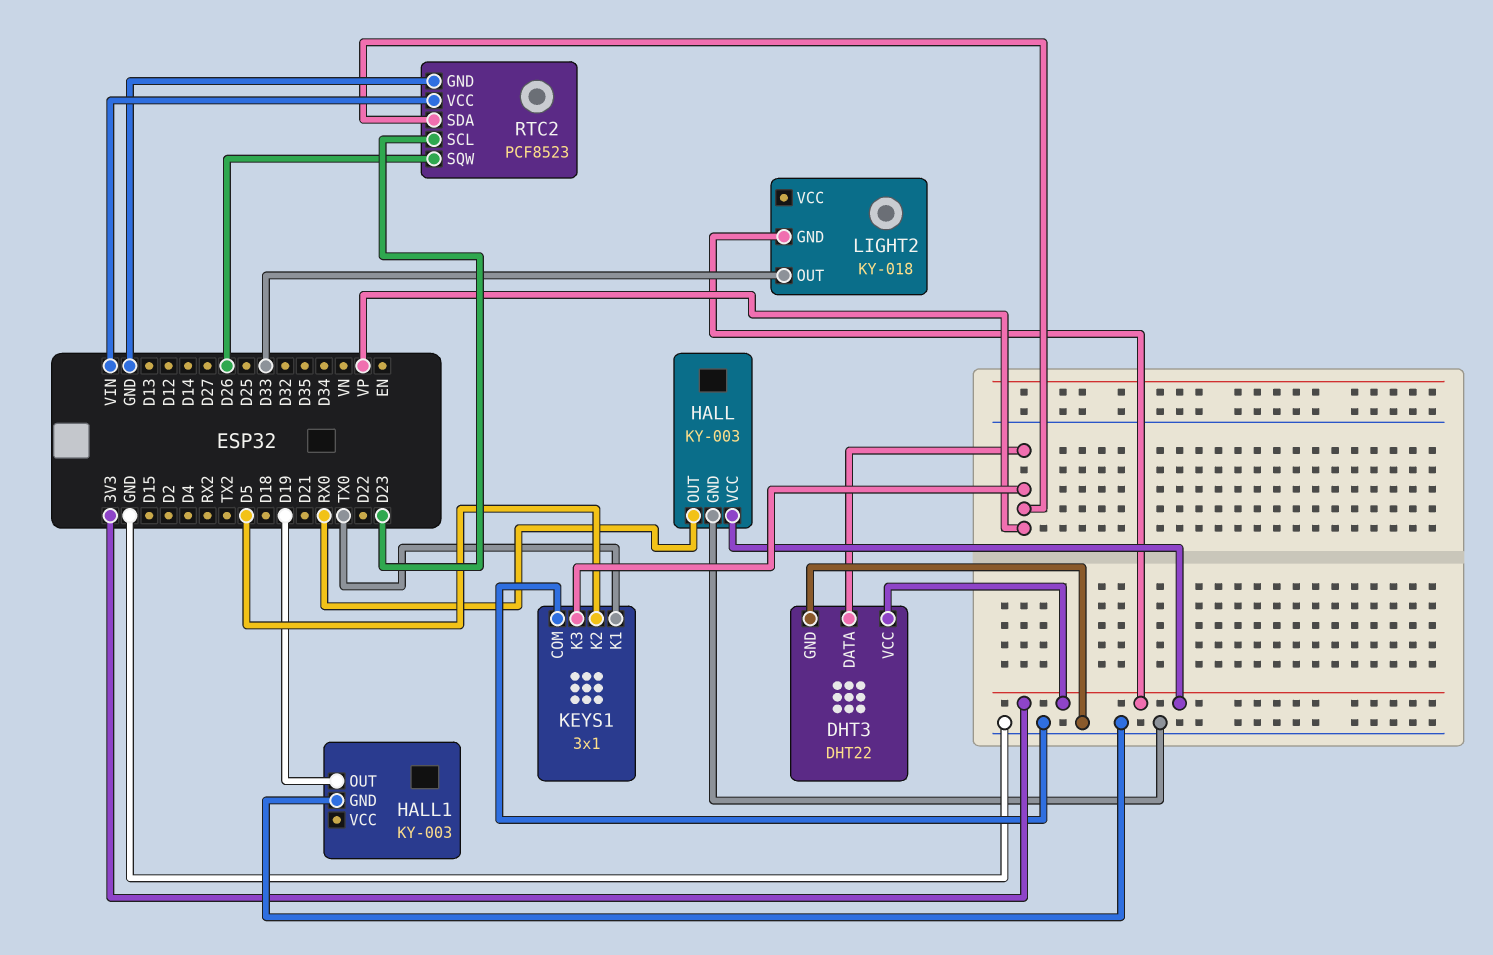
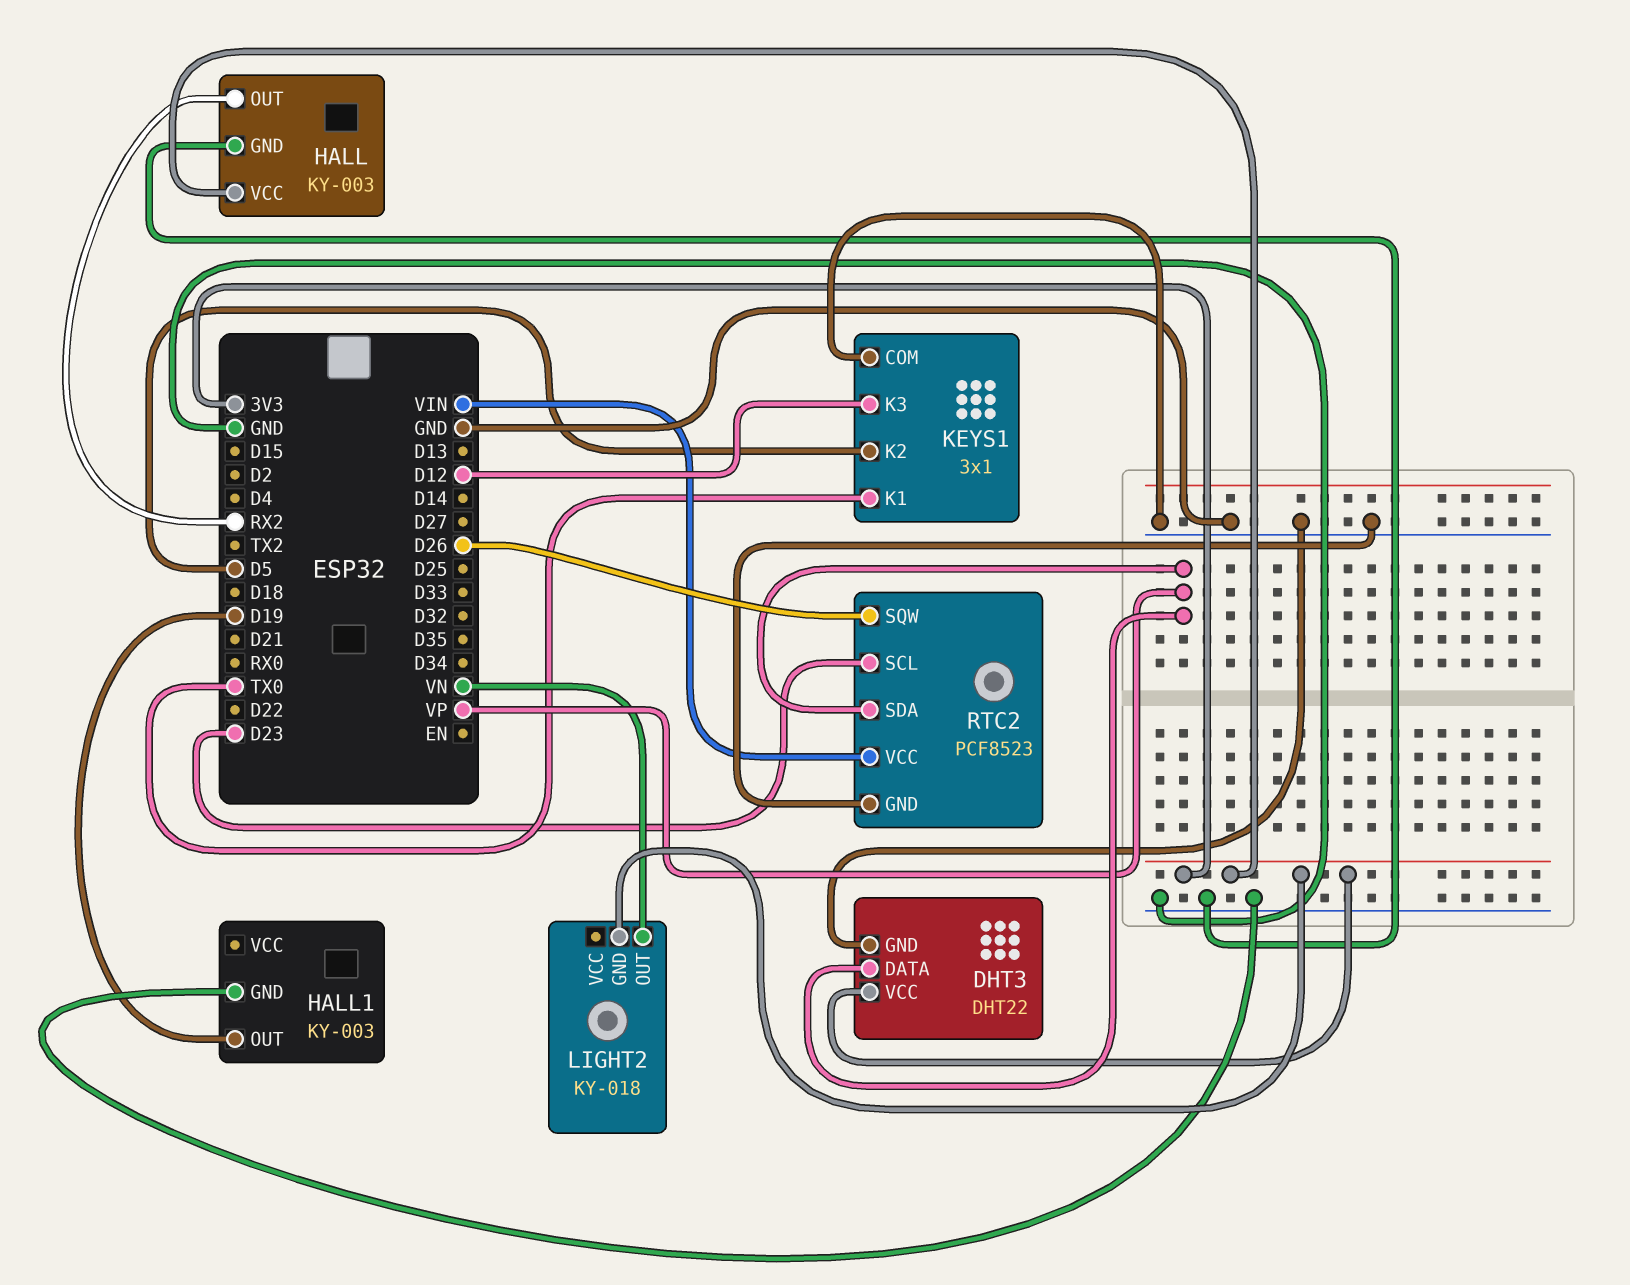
HALL pin OUT: RX0 -> RX2
KEYS1 pin K3: VP -> D12
LIGHT2 pin OUT: D33 -> VN

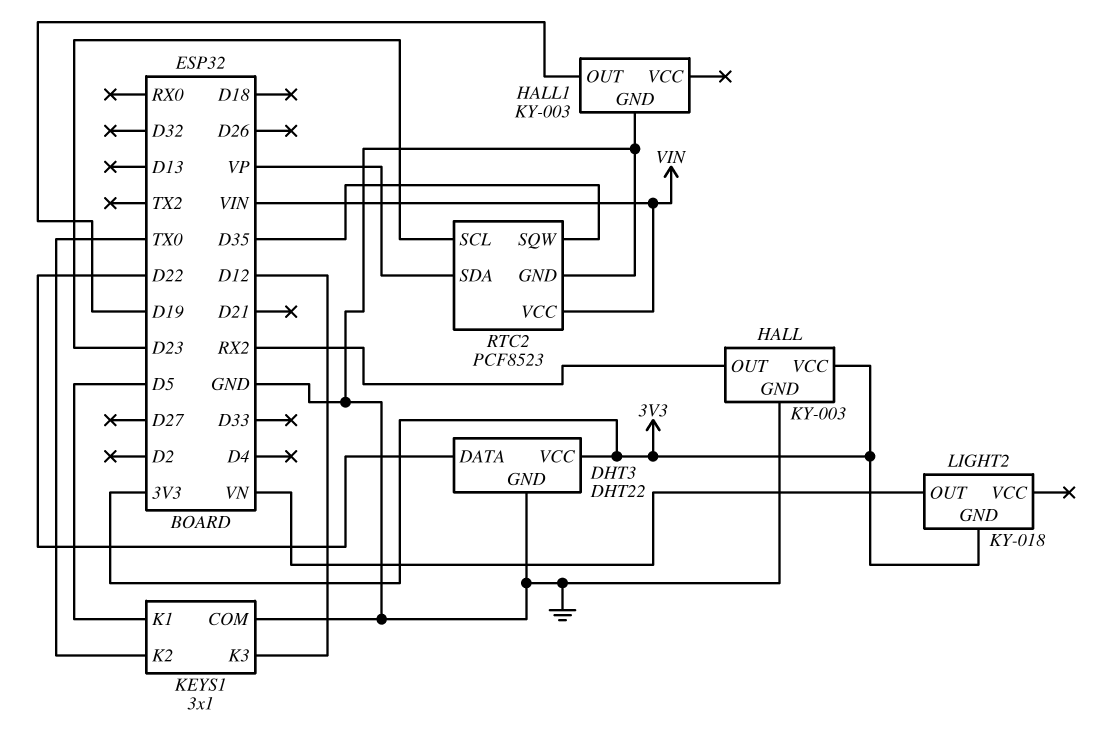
DHT3 pin DATA: VP -> D22
KEYS1 pin K1: TX0 -> D5
KEYS1 pin K2: D5 -> TX0
RTC2 pin SQW: D26 -> D35

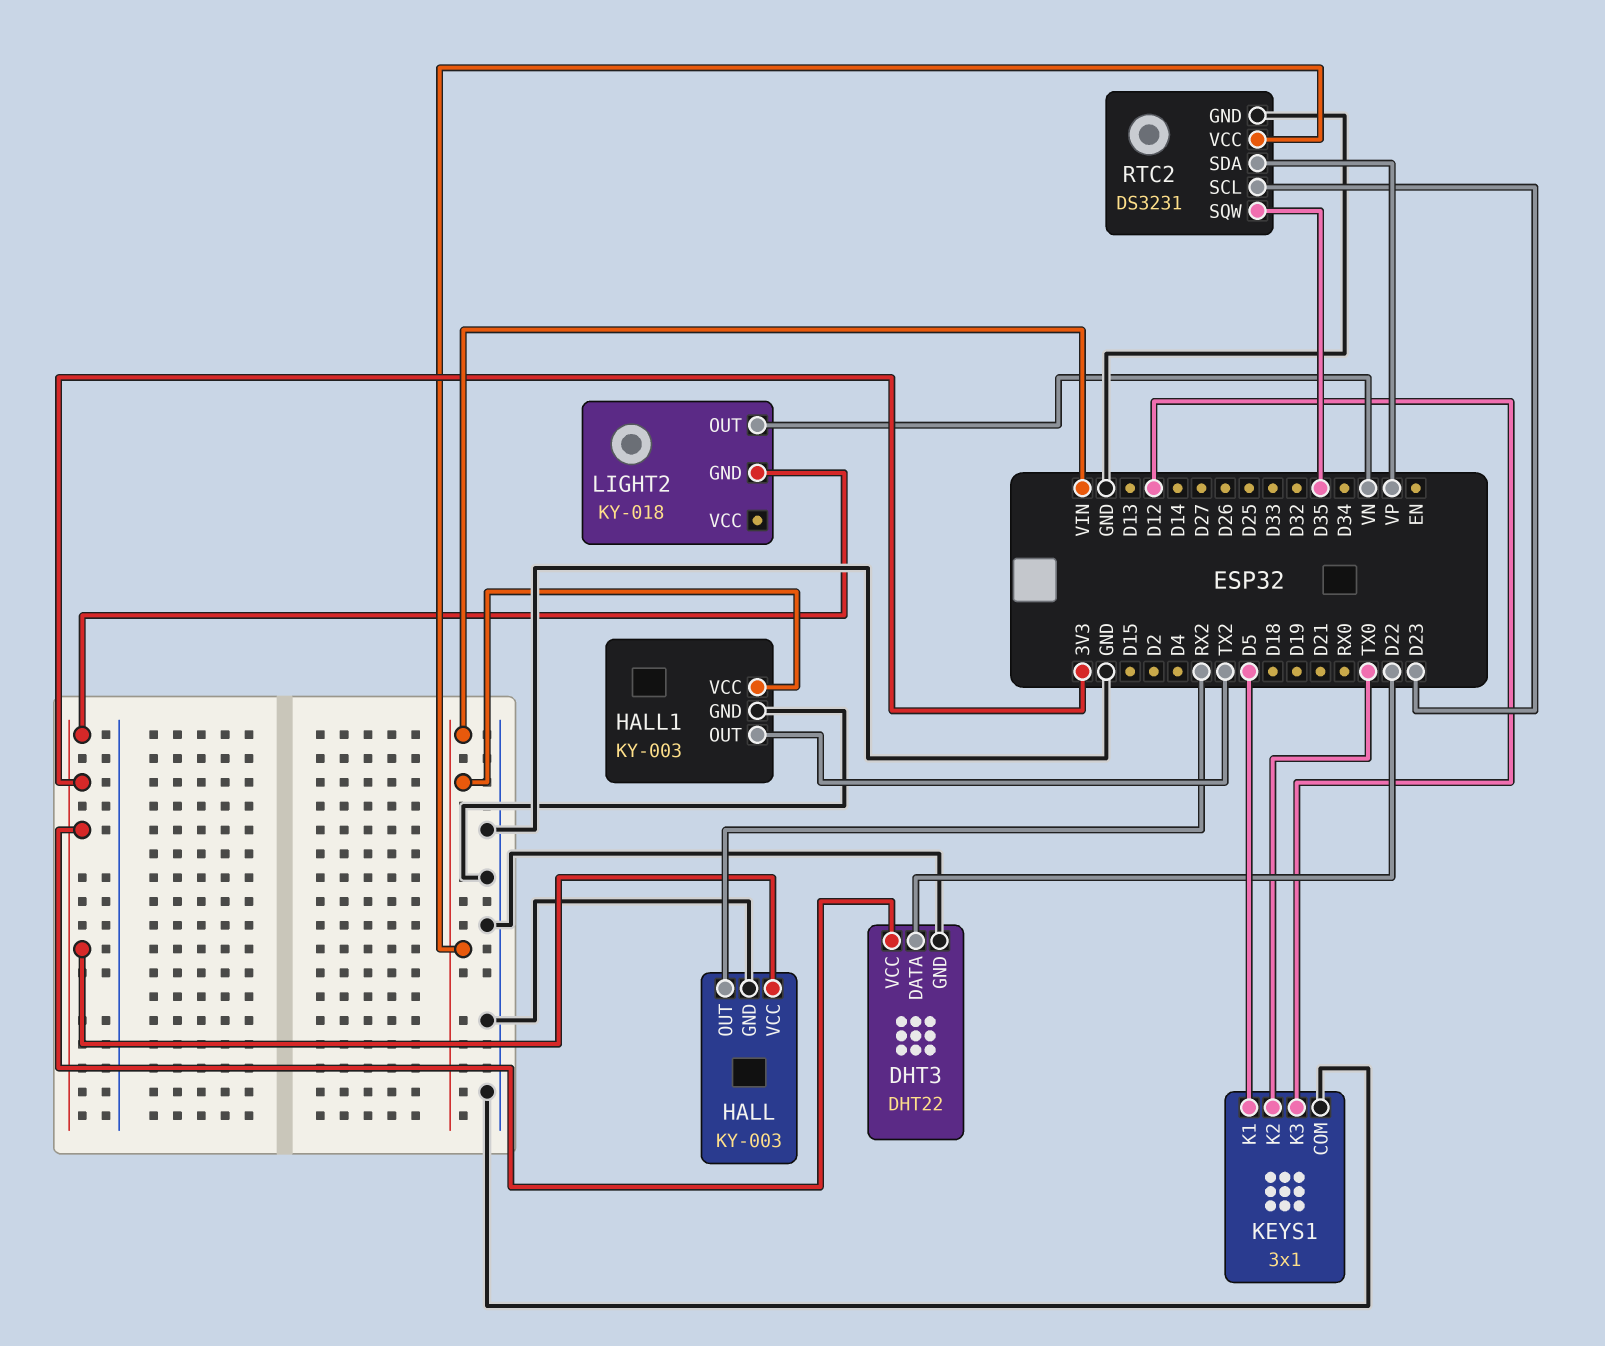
HALL1 pin OUT: D19 -> TX2
HALL1 pin VCC: none -> VIN
RTC2: PCF8523 -> DS3231

